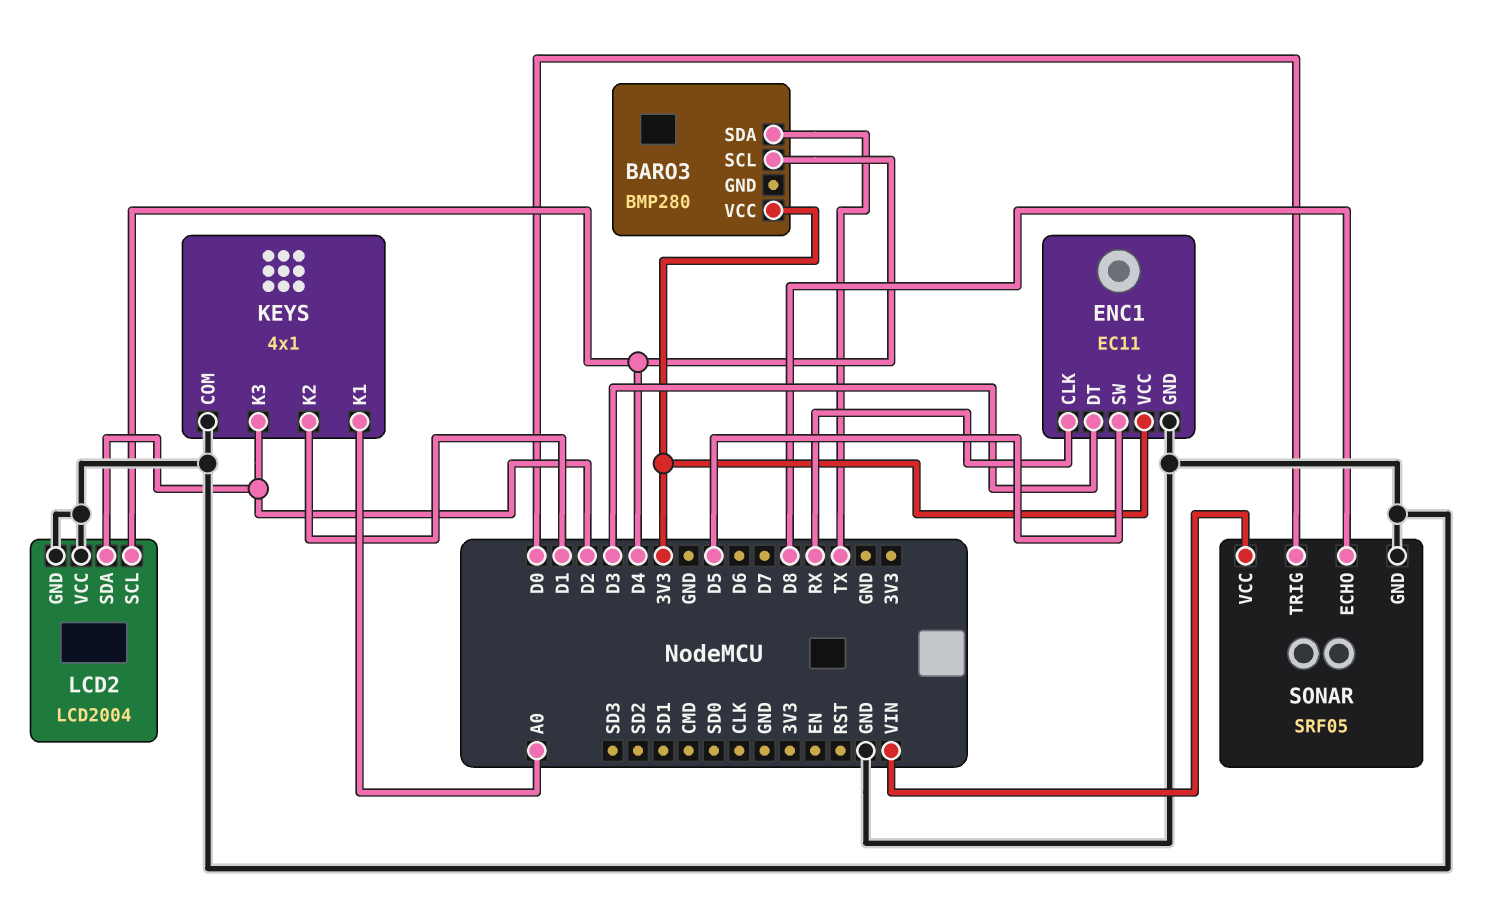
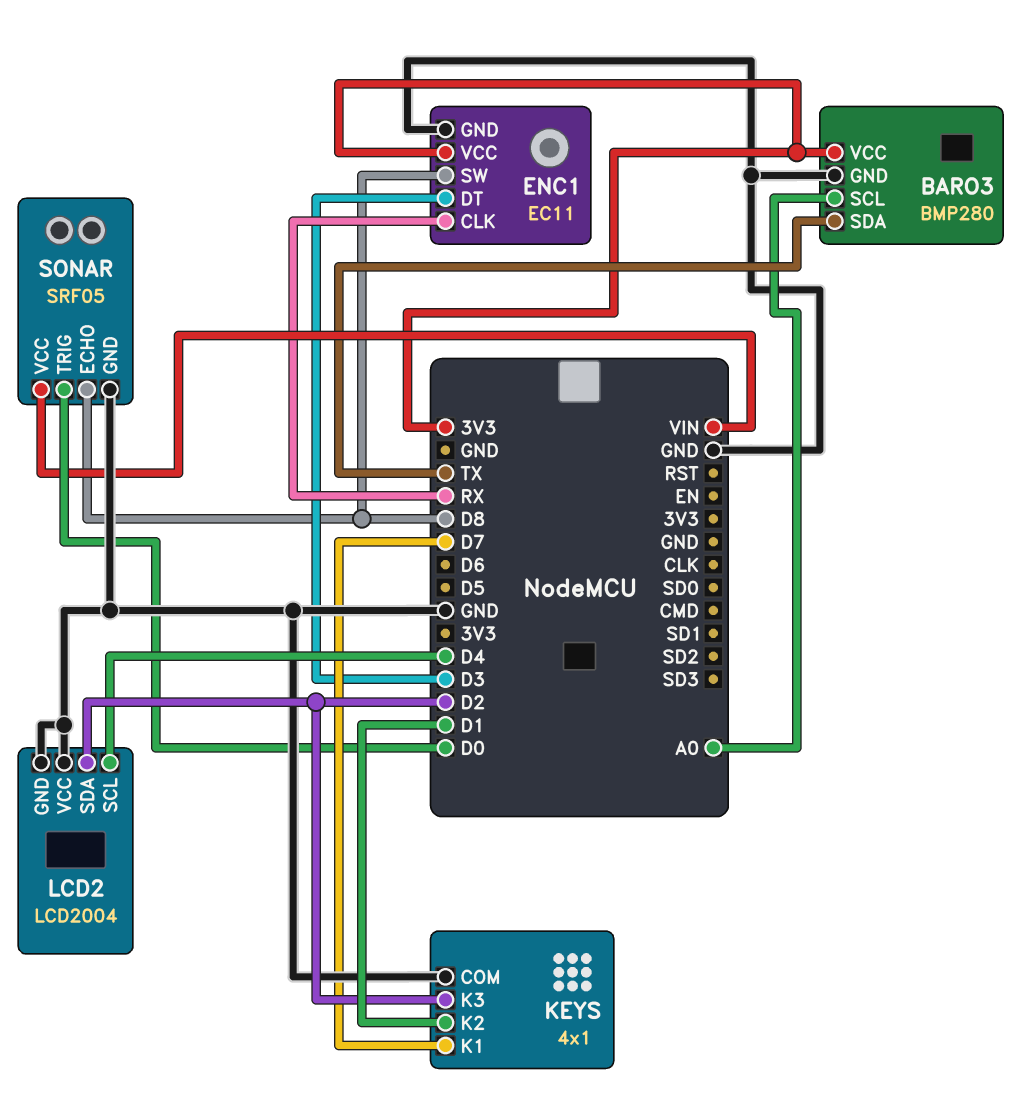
BARO3 pin GND: none -> GND
BARO3 pin SCL: D4 -> A0
ENC1 pin SW: D5 -> D8
KEYS pin K1: A0 -> D7

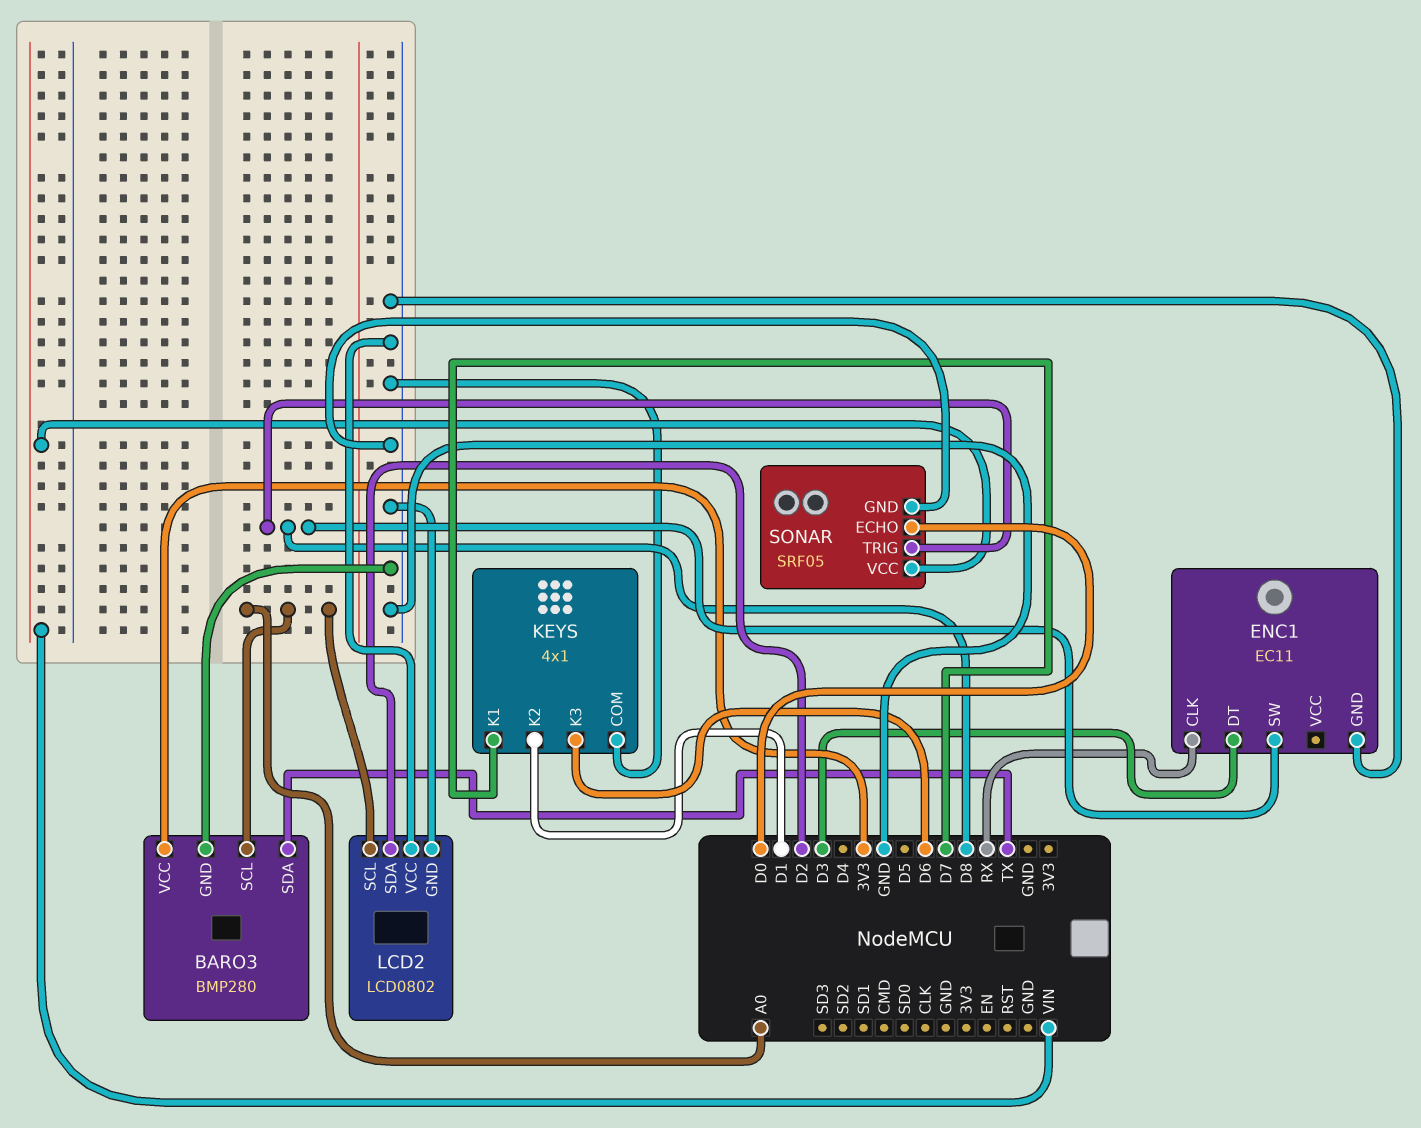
ENC1 pin VCC: 3V3 -> none
KEYS pin K3: D2 -> D6
LCD2: LCD2004 -> LCD0802
LCD2 pin SCL: D4 -> A0
SONAR pin ECHO: D8 -> D0
SONAR pin TRIG: D0 -> D8

